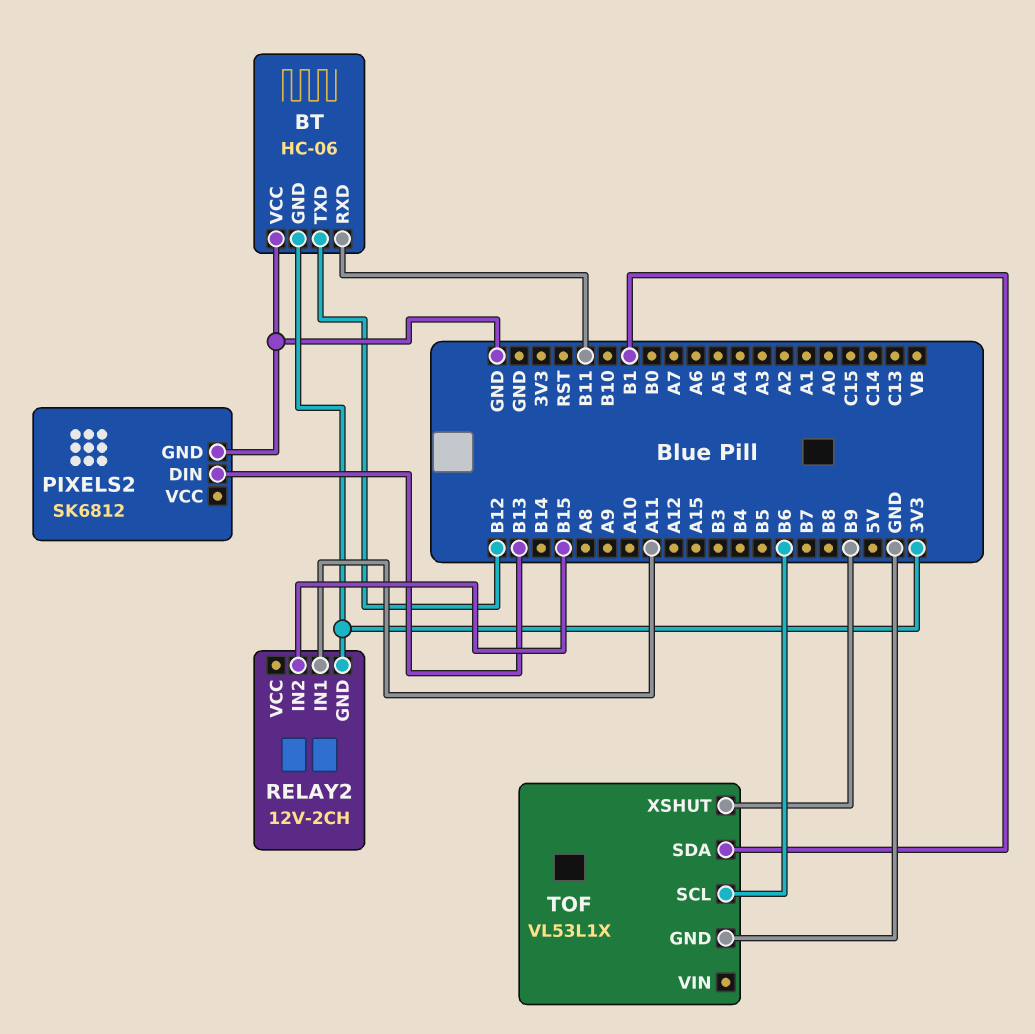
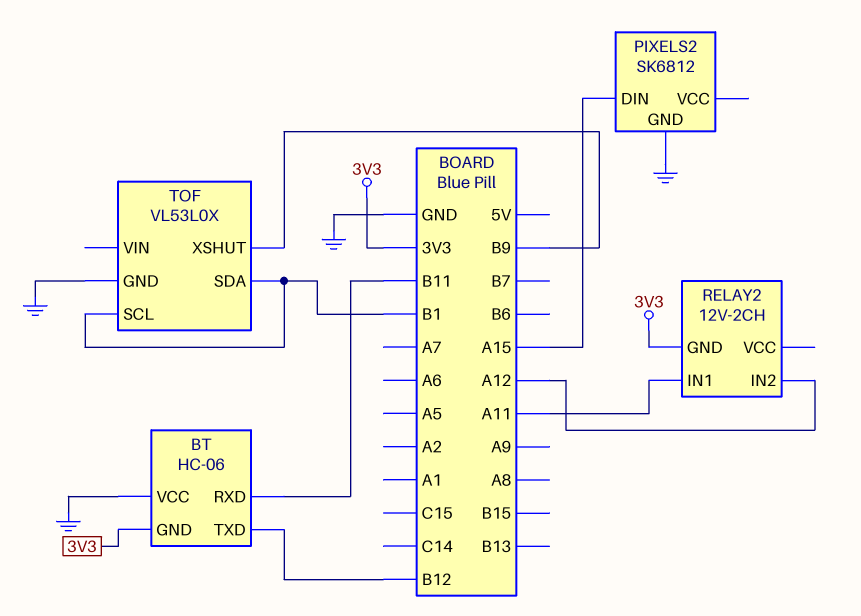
PIXELS2 pin DIN: B13 -> A15
RELAY2 pin IN2: B15 -> A12
TOF: VL53L1X -> VL53L0X
TOF pin SCL: B6 -> B1

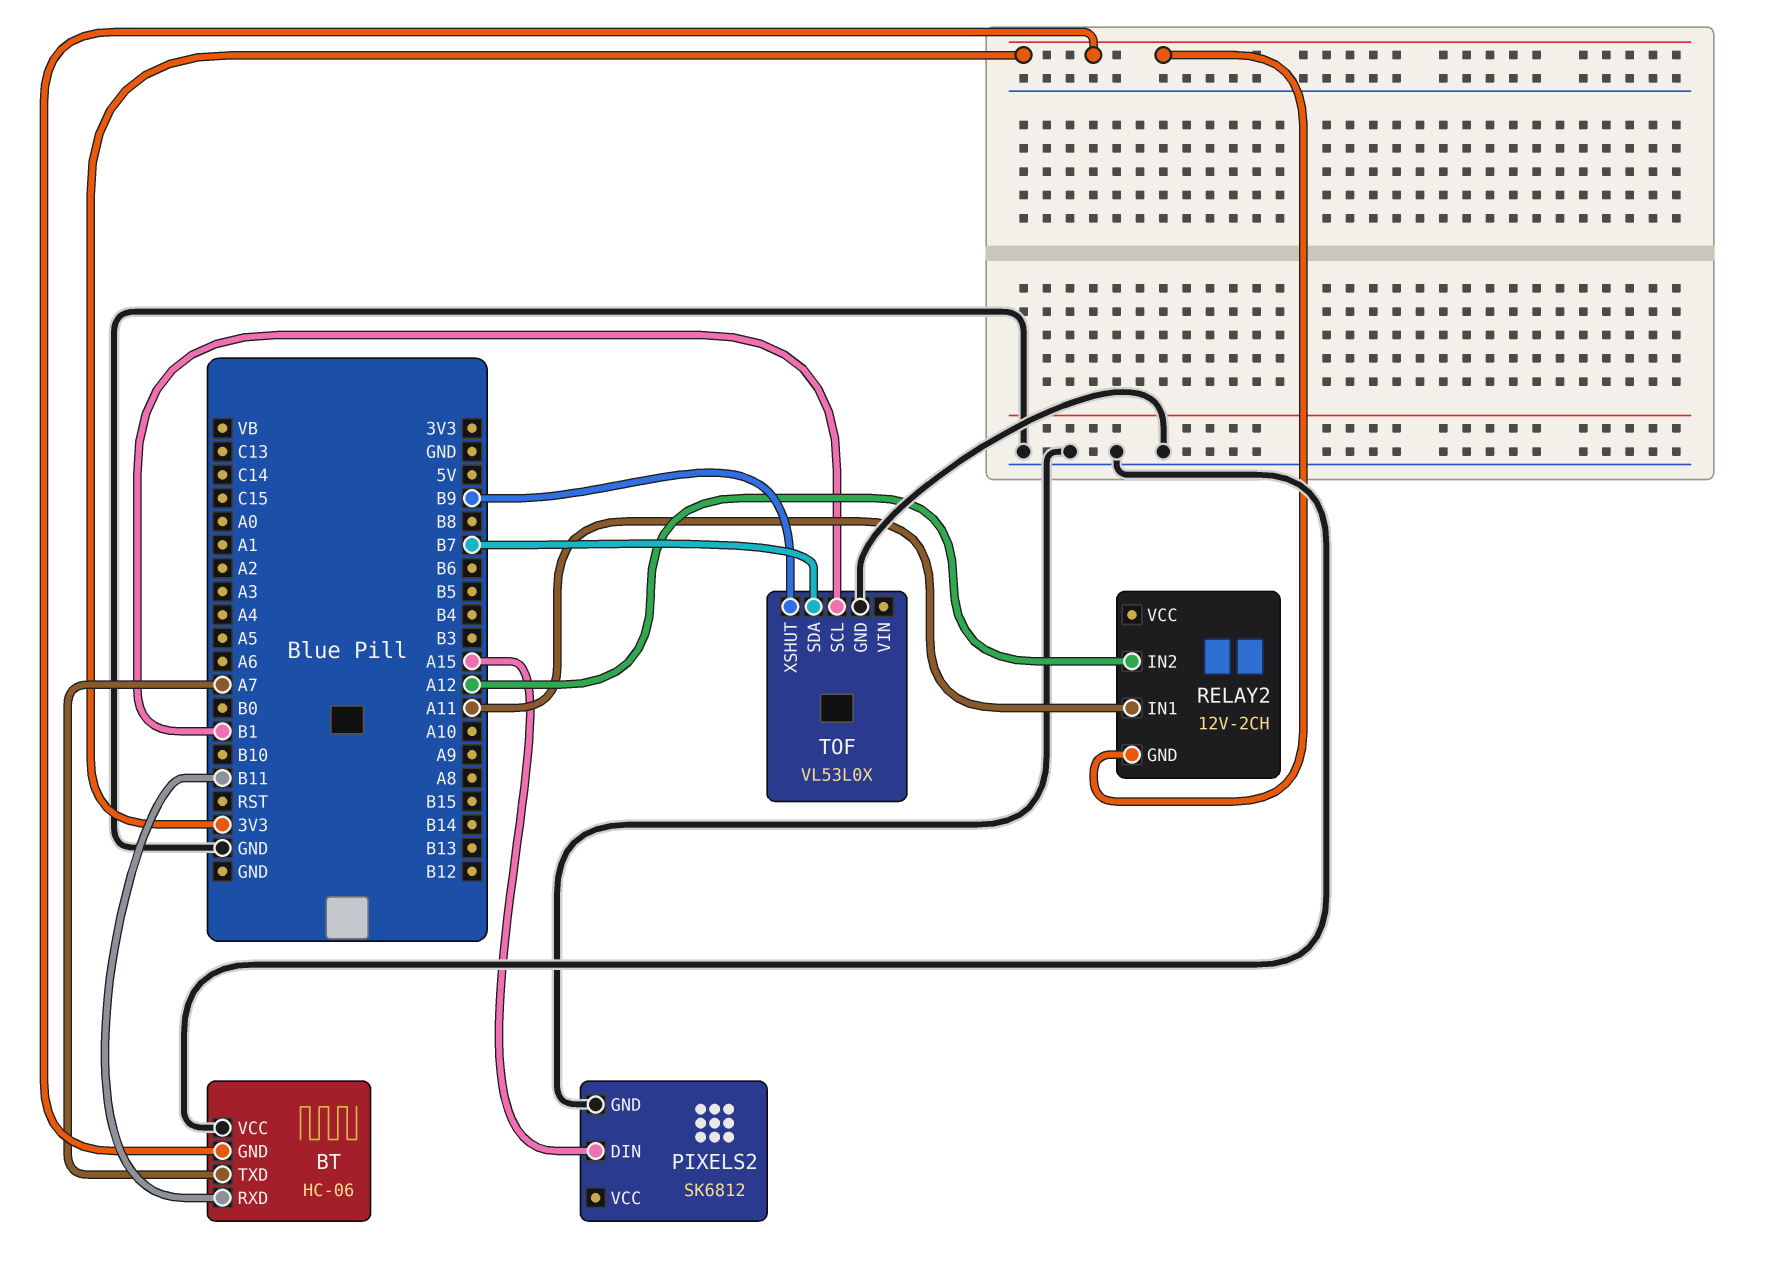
BT pin TXD: B12 -> A7
TOF pin SDA: B1 -> B7

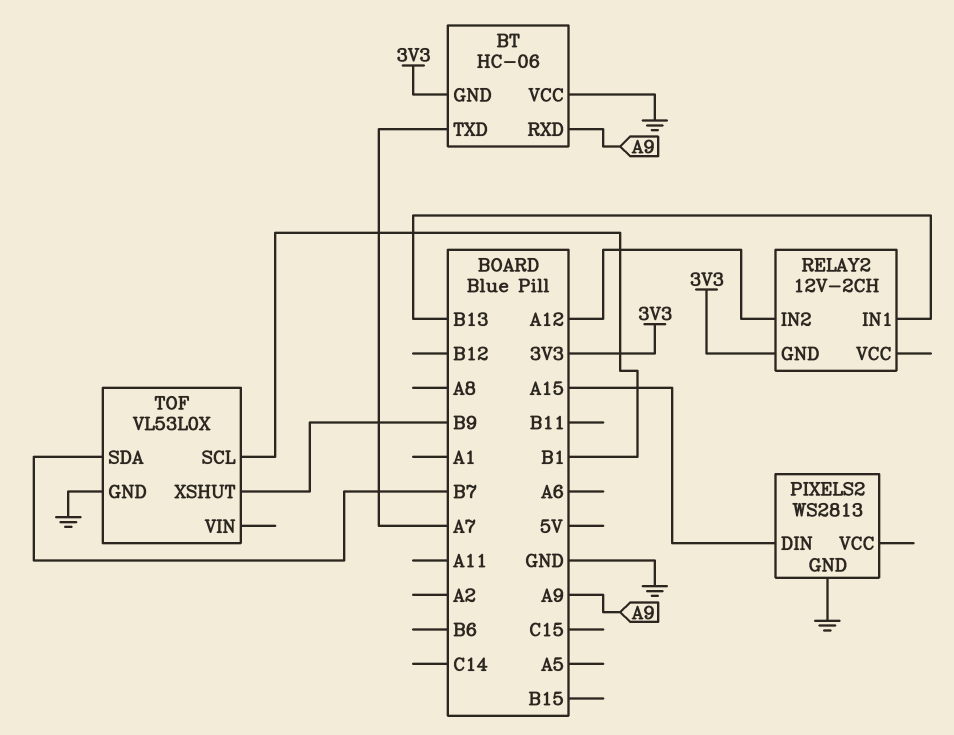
BT pin RXD: B11 -> A9
PIXELS2: SK6812 -> WS2813
RELAY2 pin IN1: A11 -> B13

